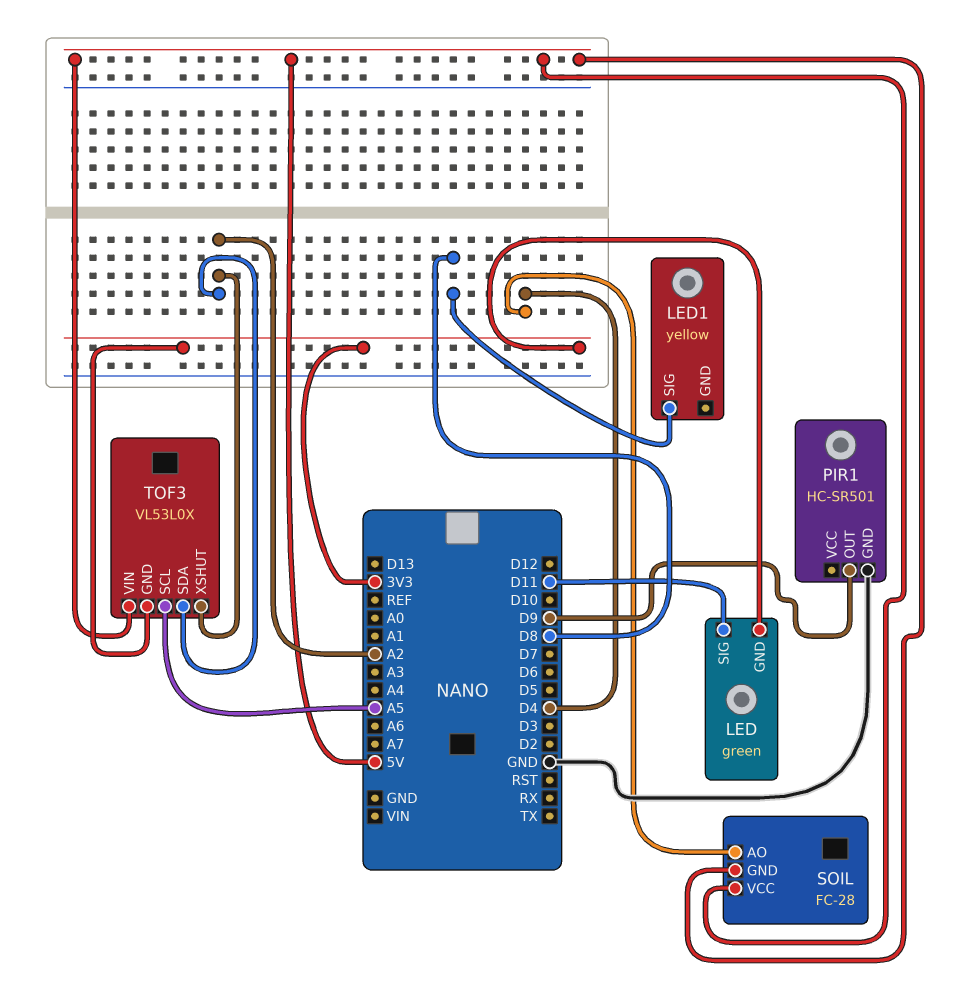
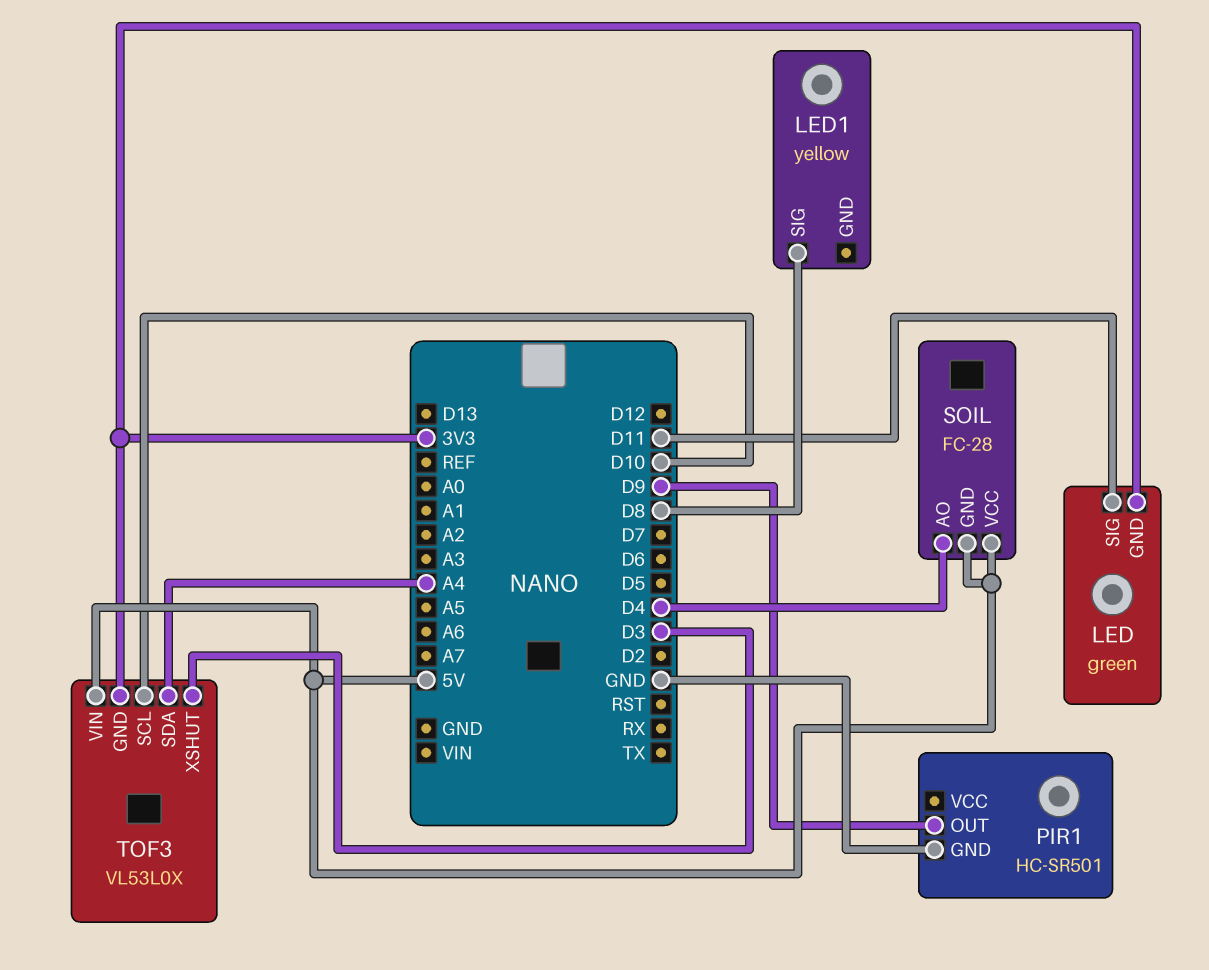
TOF3 pin SCL: A5 -> D10
TOF3 pin SDA: A2 -> A4
TOF3 pin XSHUT: A2 -> D3

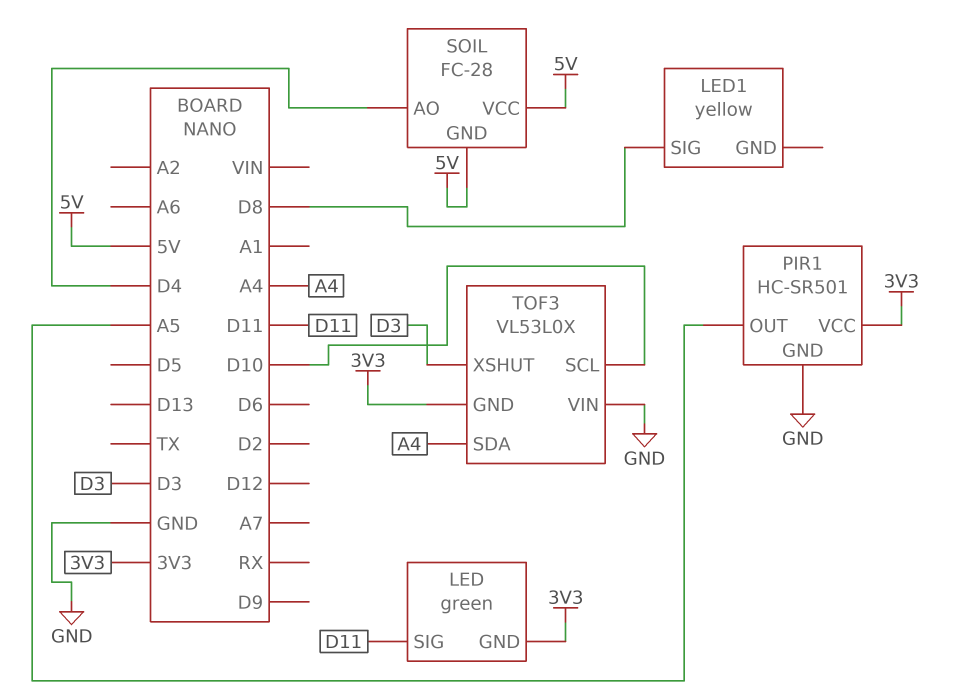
PIR1 pin OUT: D9 -> A5
PIR1 pin VCC: none -> 3V3
TOF3 pin VIN: 5V -> GND

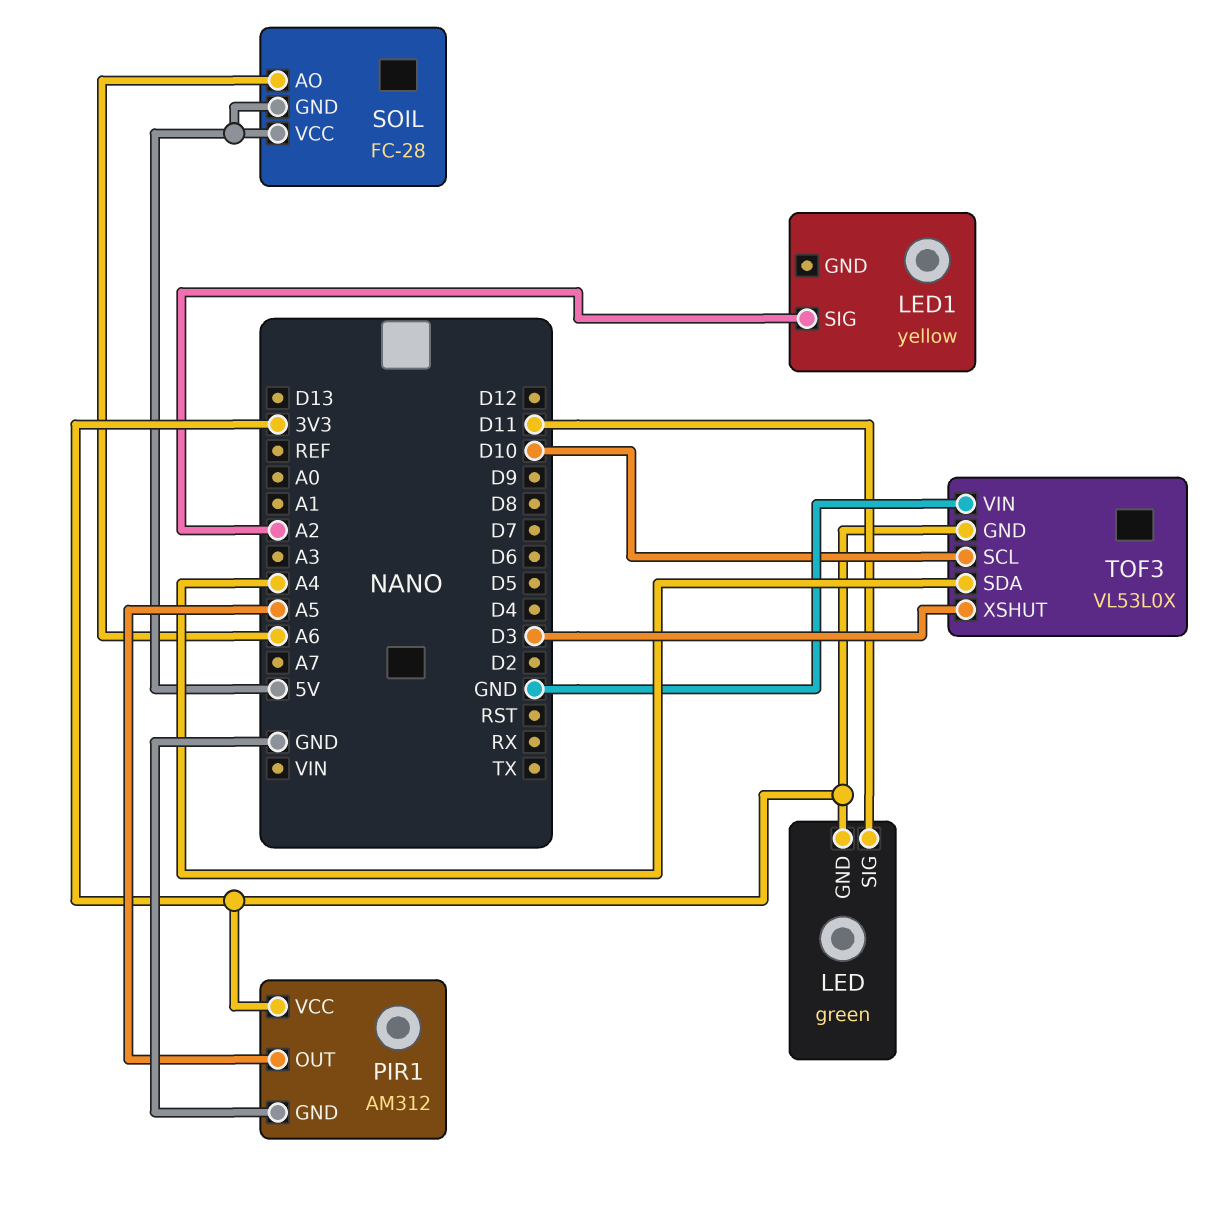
LED1 pin SIG: D8 -> A2
PIR1: HC-SR501 -> AM312
SOIL pin AO: D4 -> A6

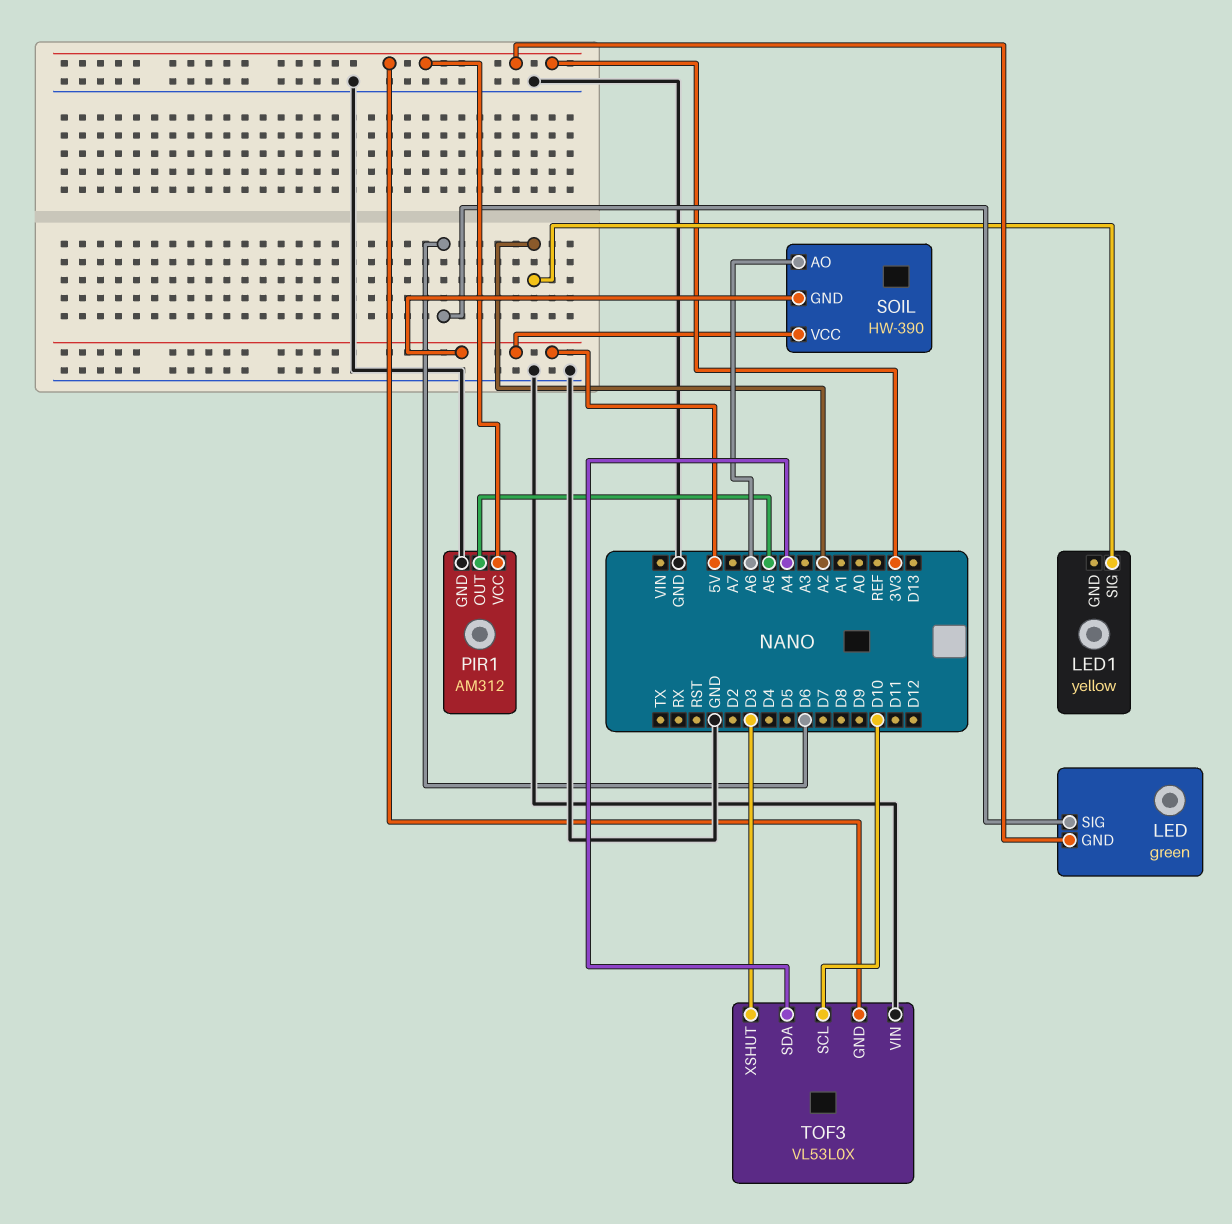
LED pin SIG: D11 -> D6
SOIL: FC-28 -> HW-390

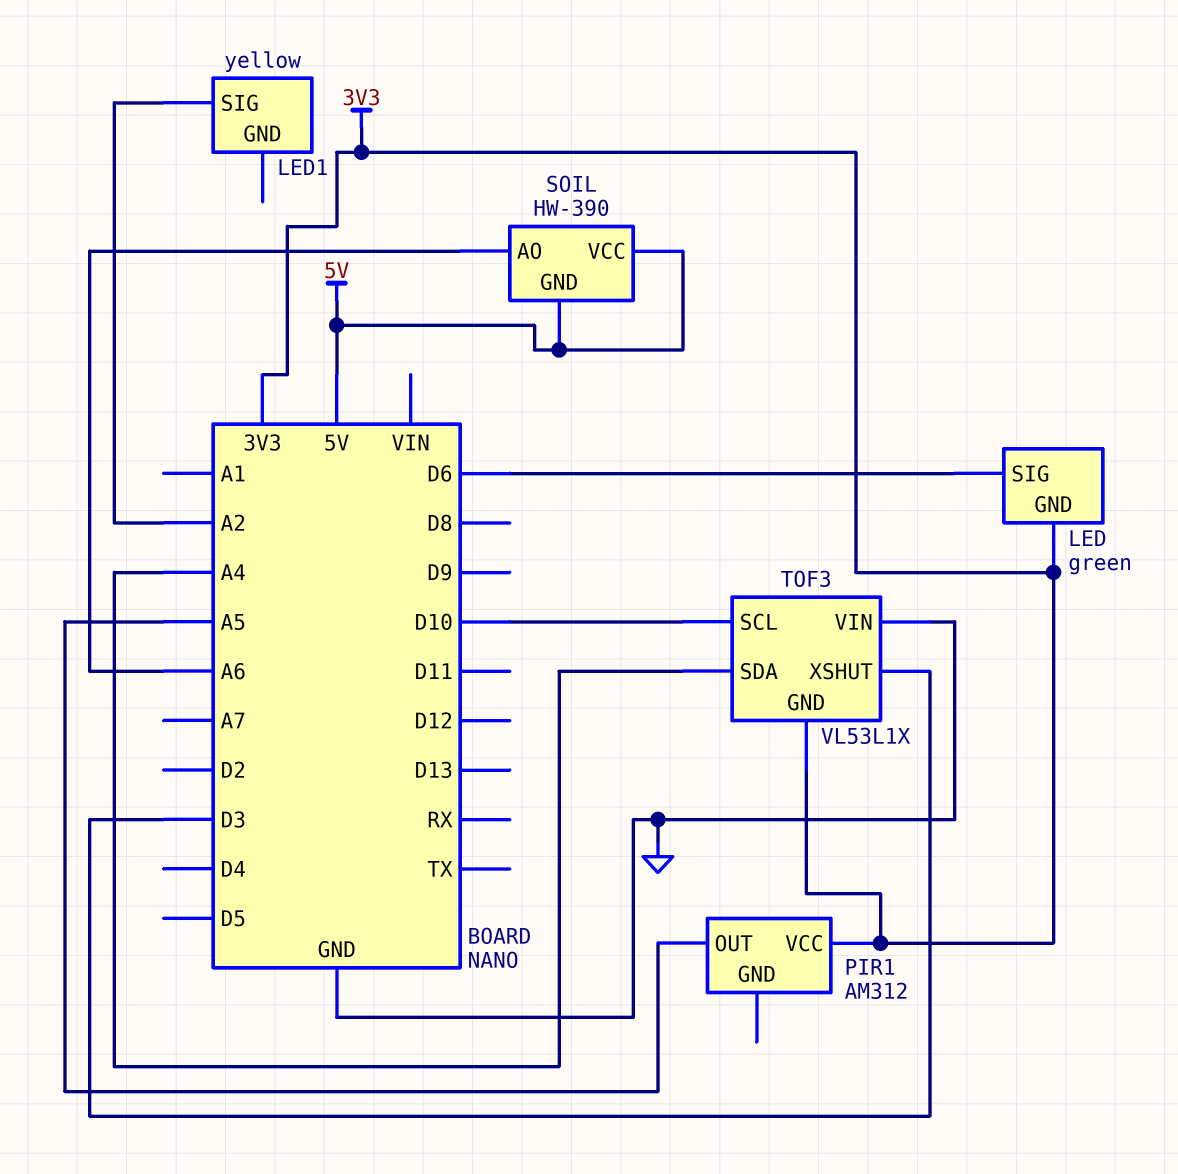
PIR1 pin GND: GND -> none
TOF3: VL53L0X -> VL53L1X

